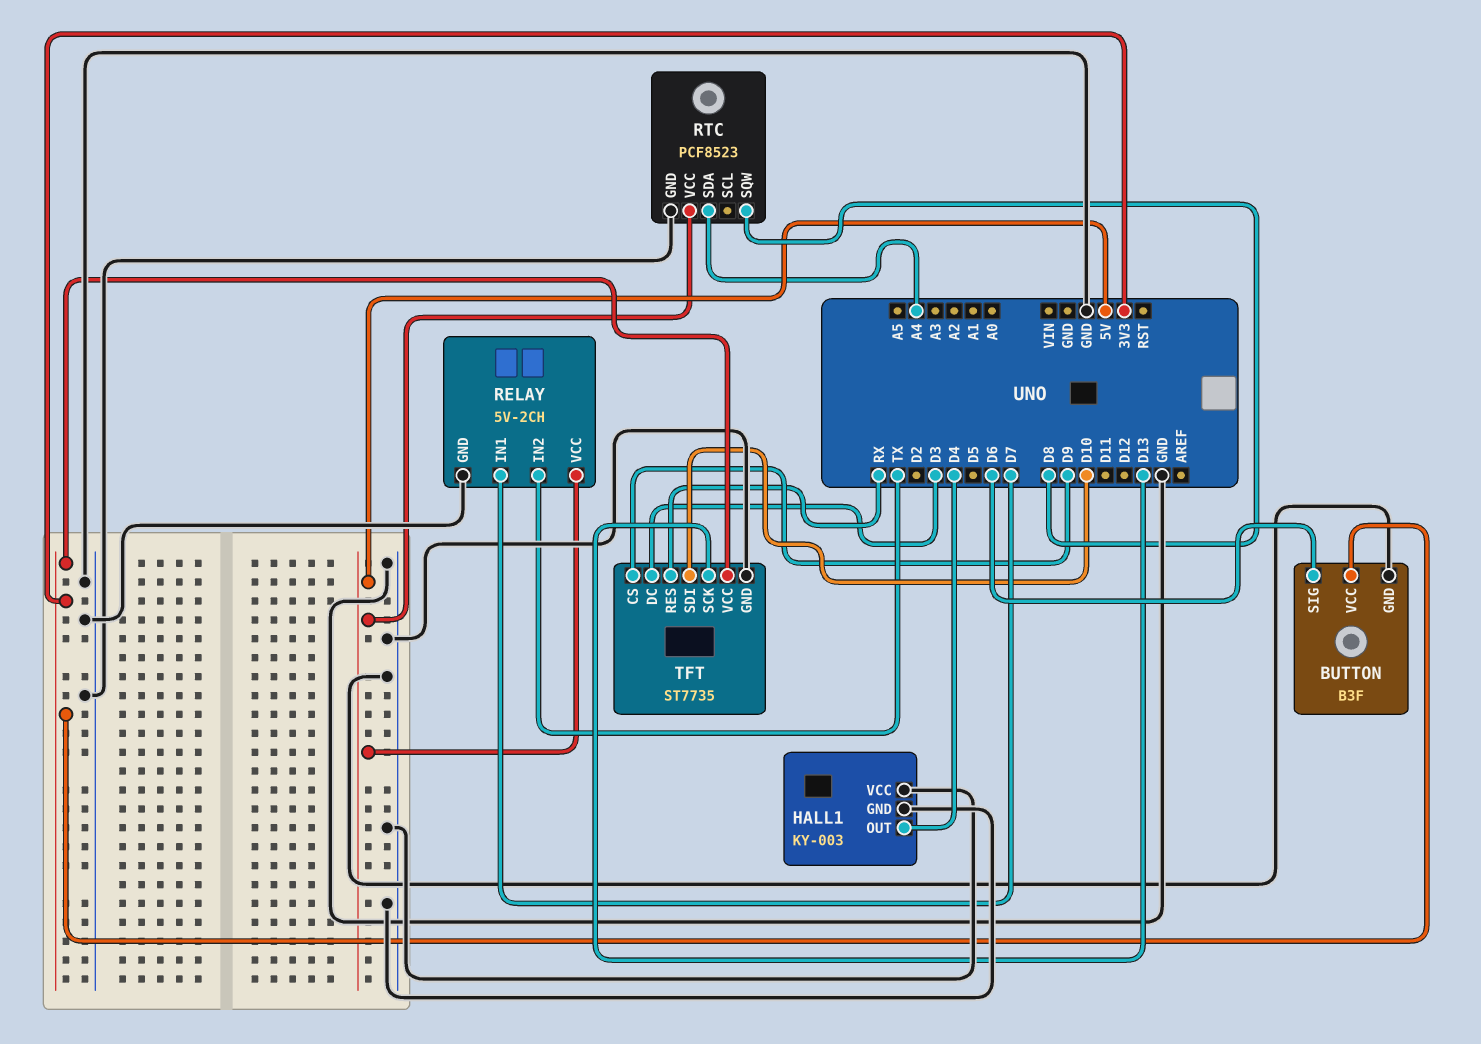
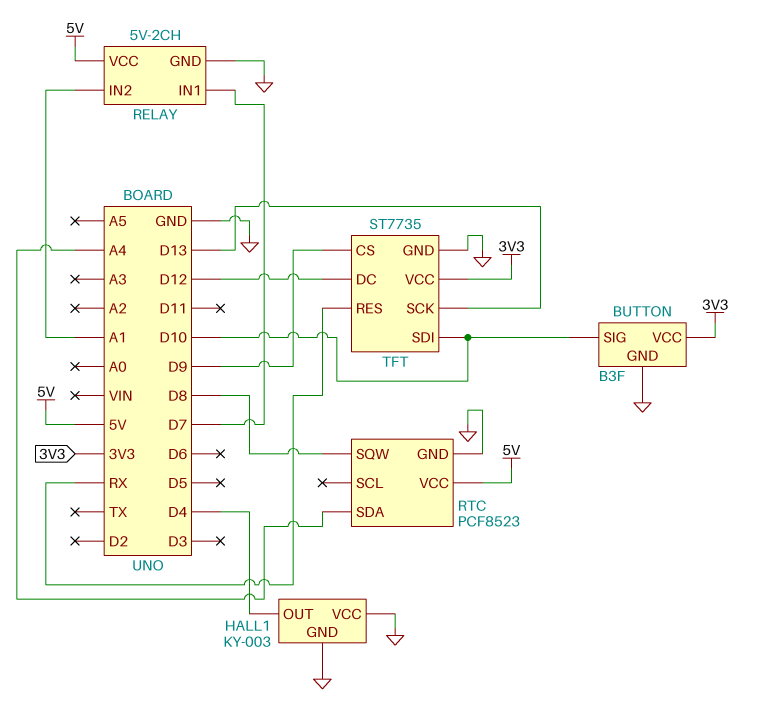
BUTTON pin SIG: D6 -> D10
RELAY pin IN2: TX -> A1
TFT pin DC: D3 -> D12

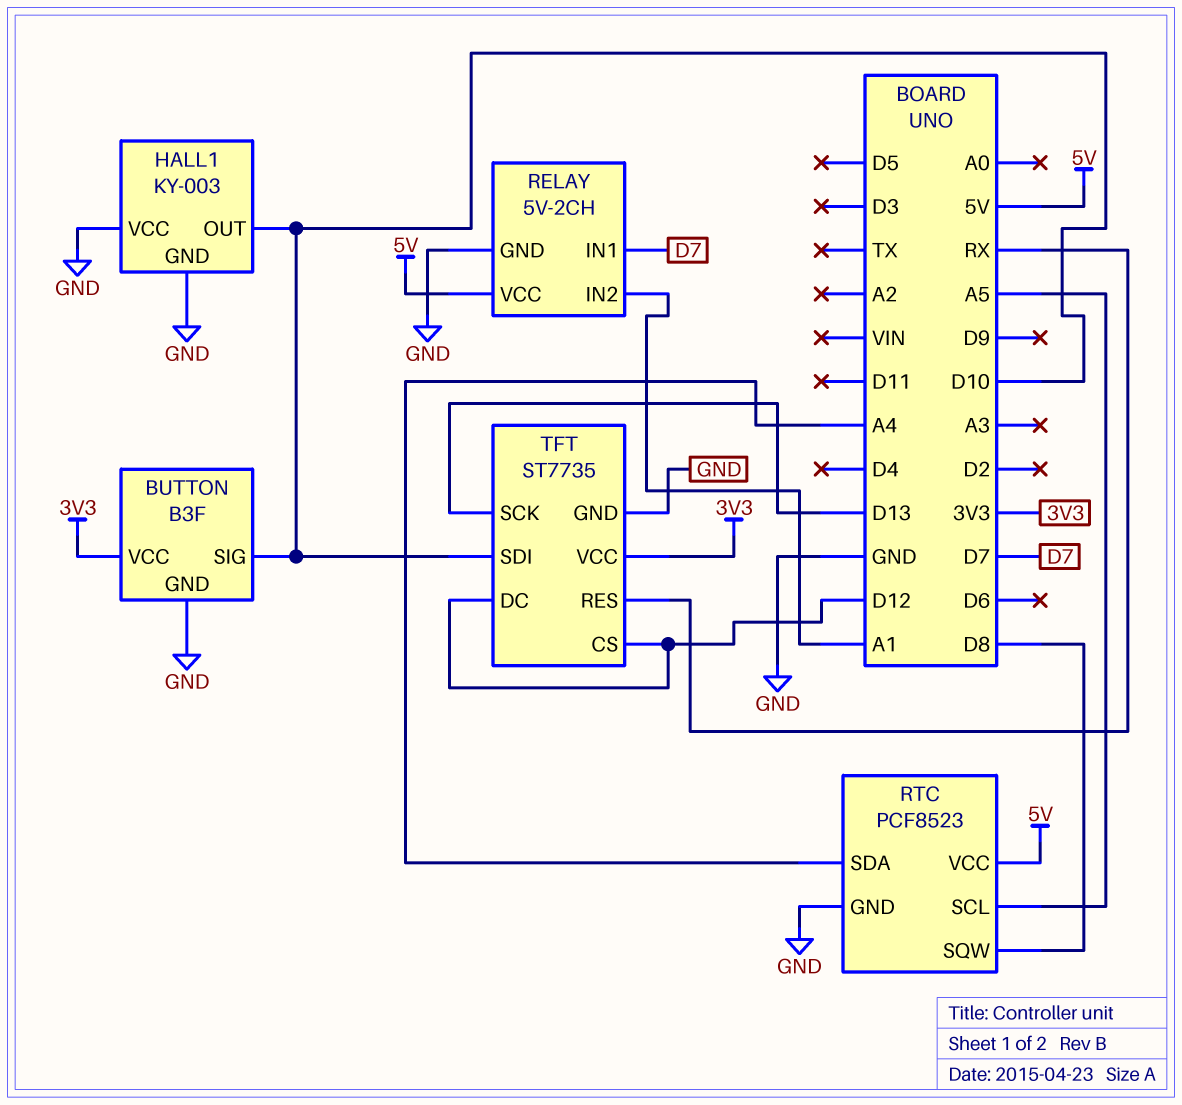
HALL1 pin OUT: D4 -> D10
RTC pin SCL: none -> A5
TFT pin CS: D9 -> D12

